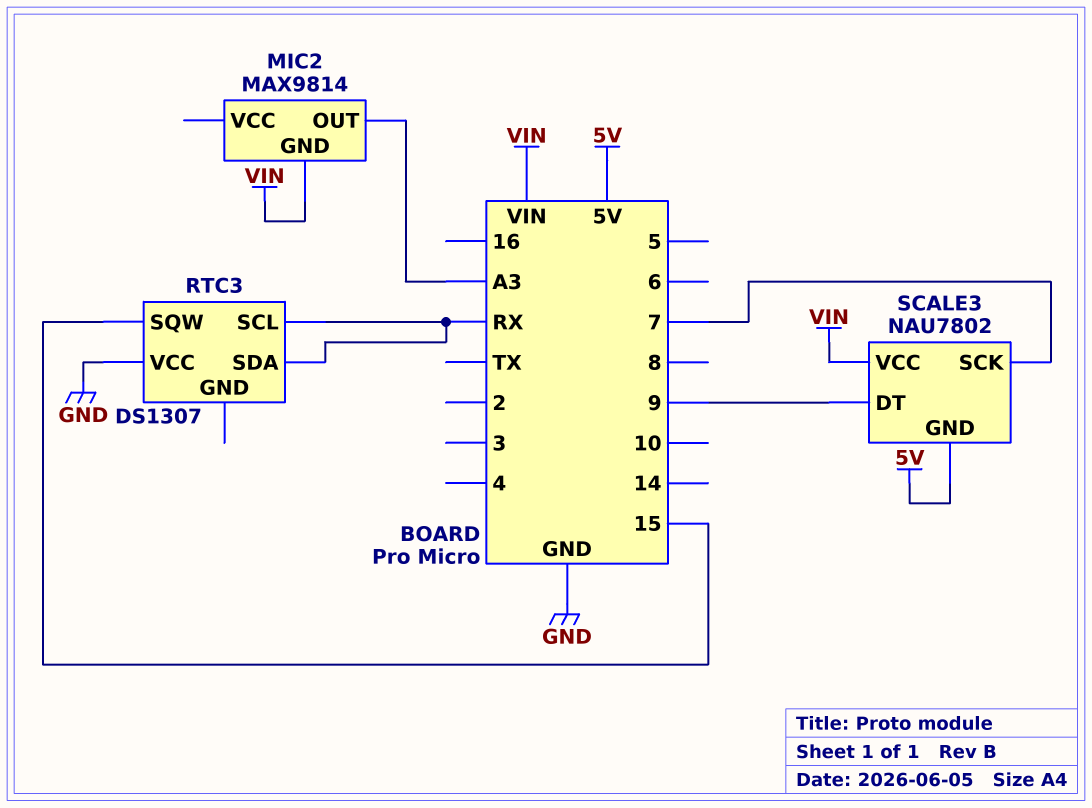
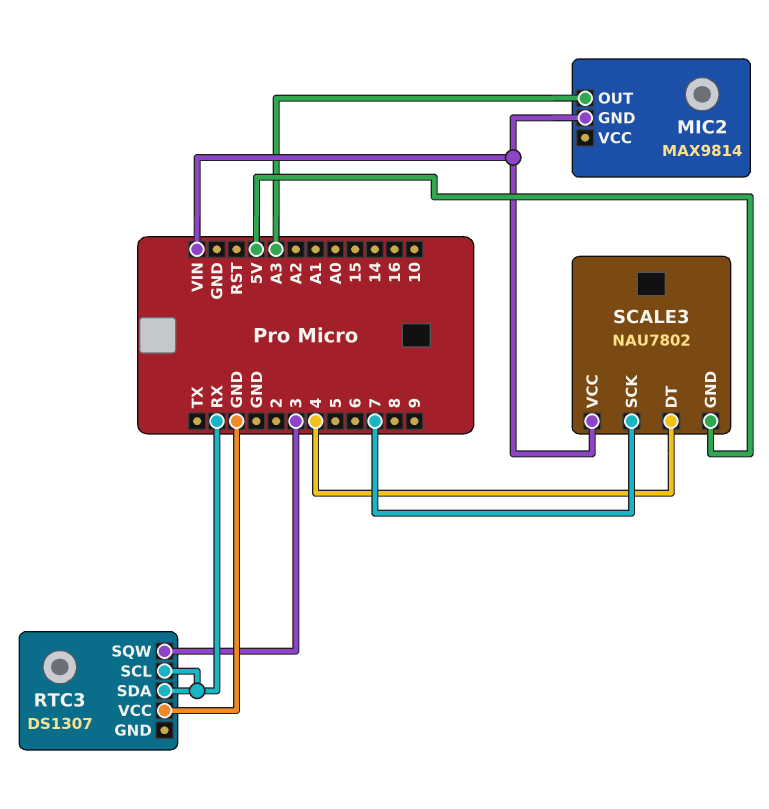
RTC3 pin SQW: 15 -> 3
SCALE3 pin DT: 9 -> 4

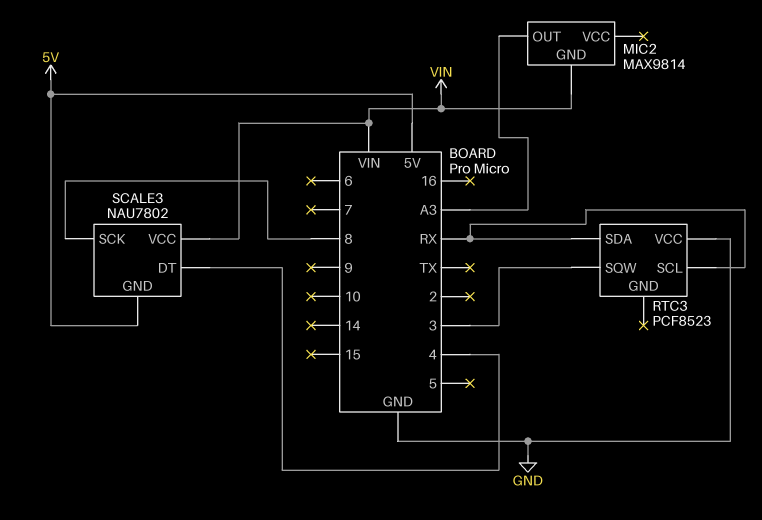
RTC3: DS1307 -> PCF8523
SCALE3 pin SCK: 7 -> 8

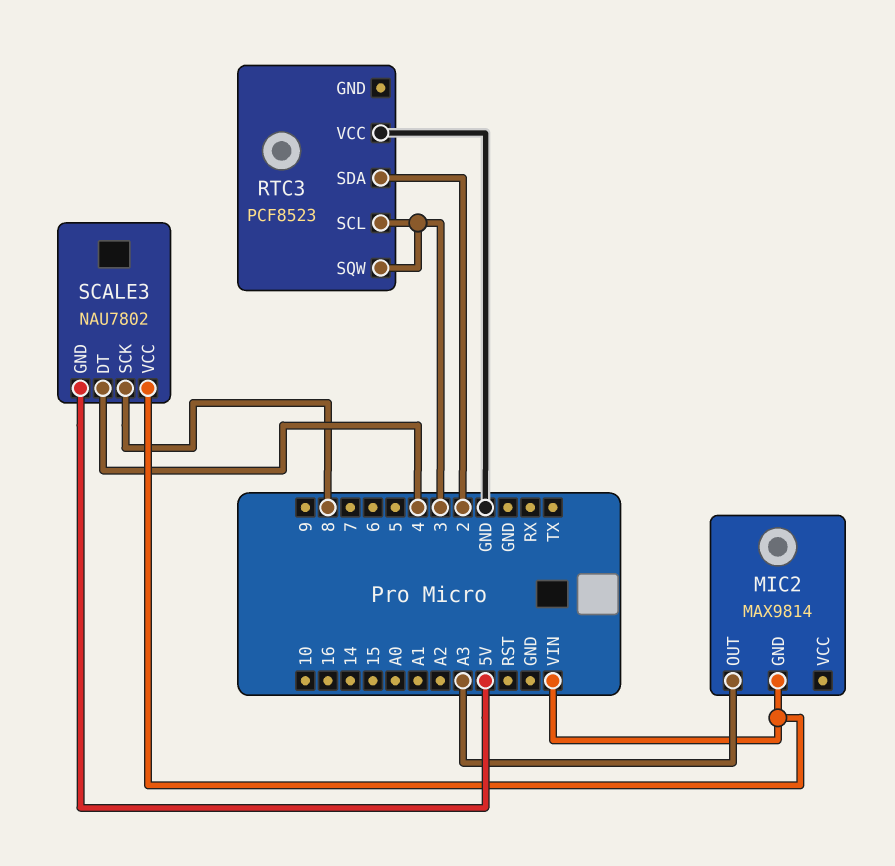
RTC3 pin SCL: RX -> 3
RTC3 pin SDA: RX -> 2

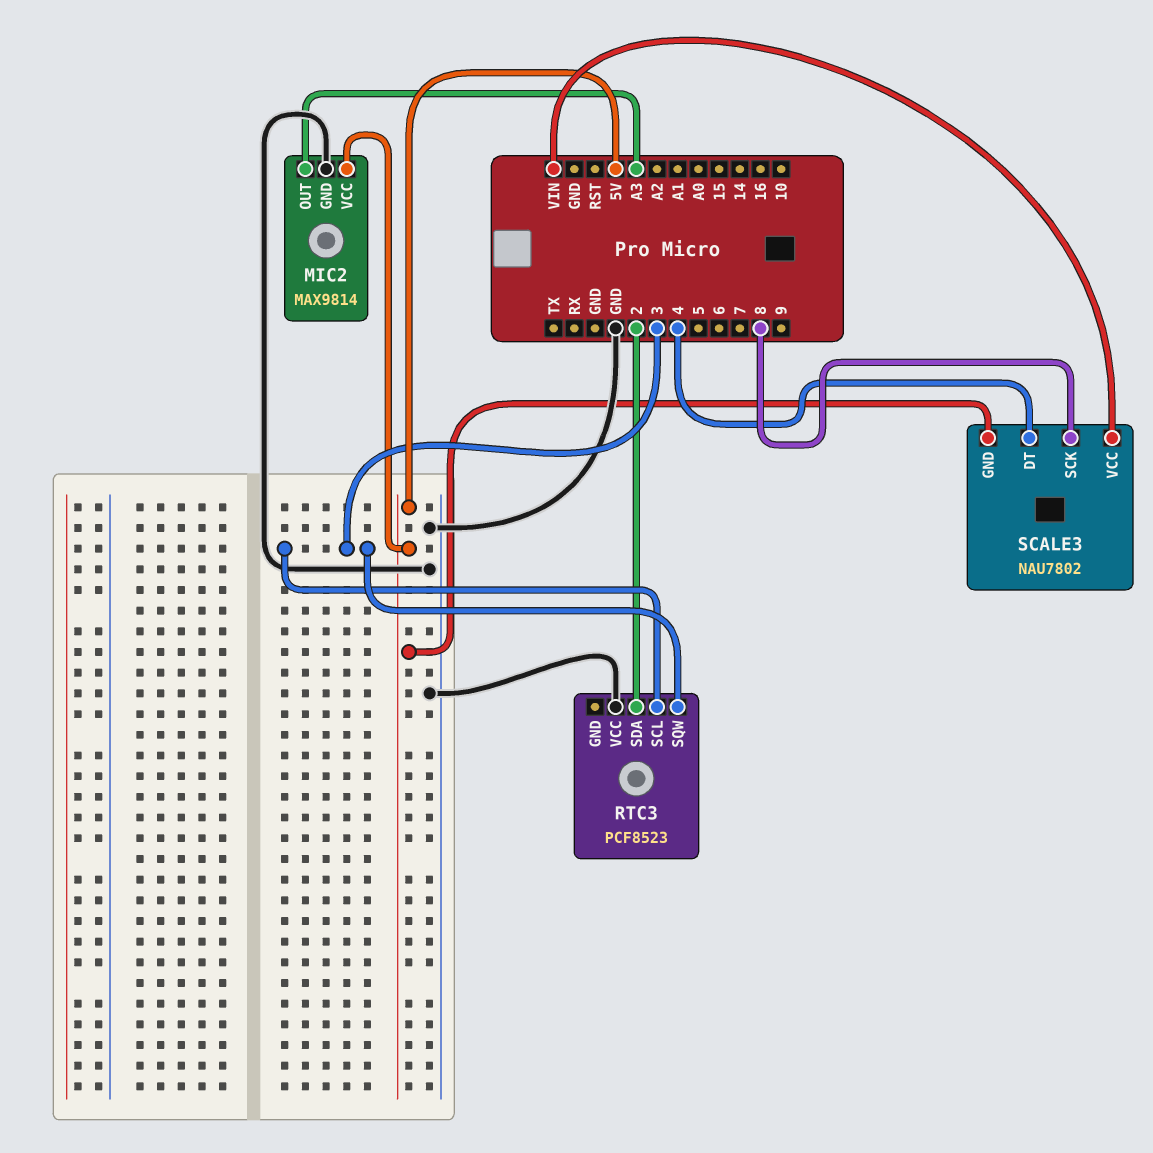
MIC2 pin GND: VIN -> GND
MIC2 pin VCC: none -> 5V

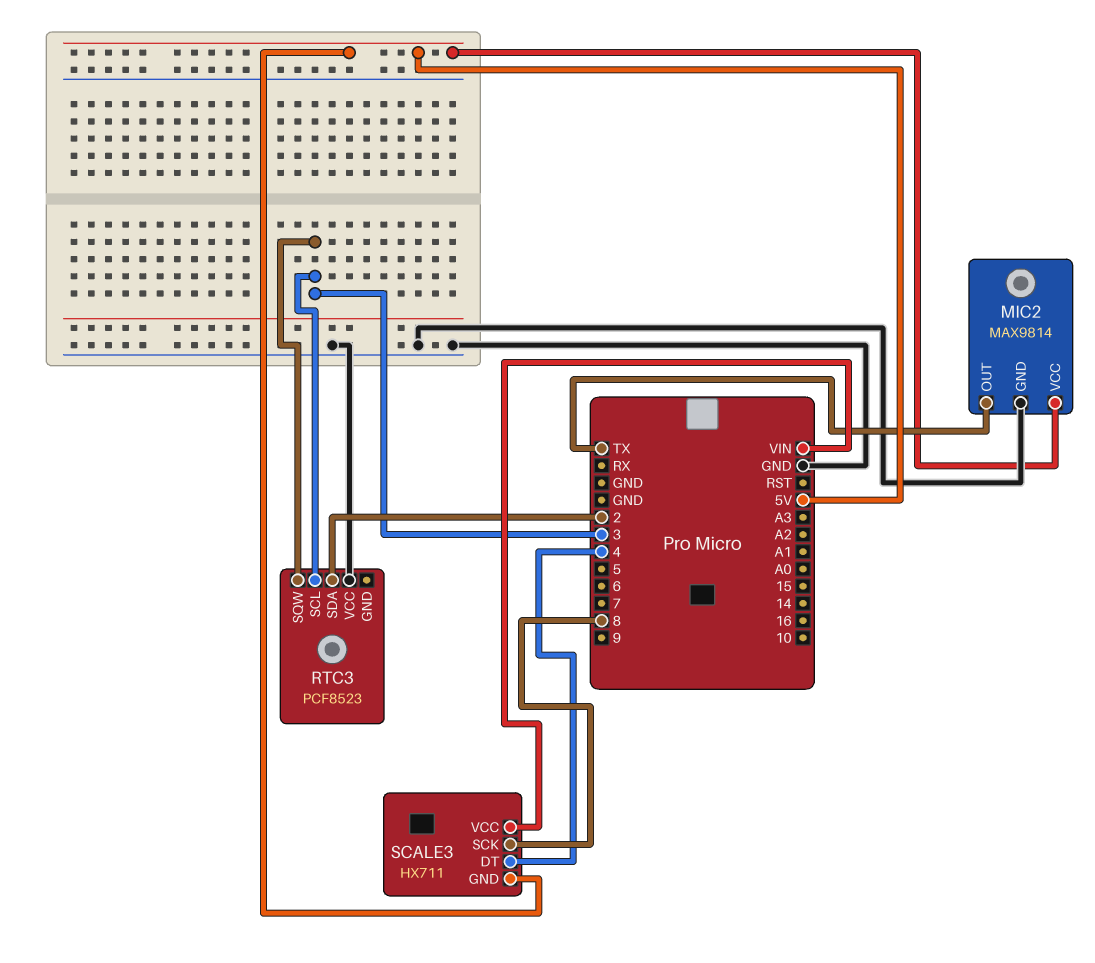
MIC2 pin OUT: A3 -> TX
SCALE3: NAU7802 -> HX711

